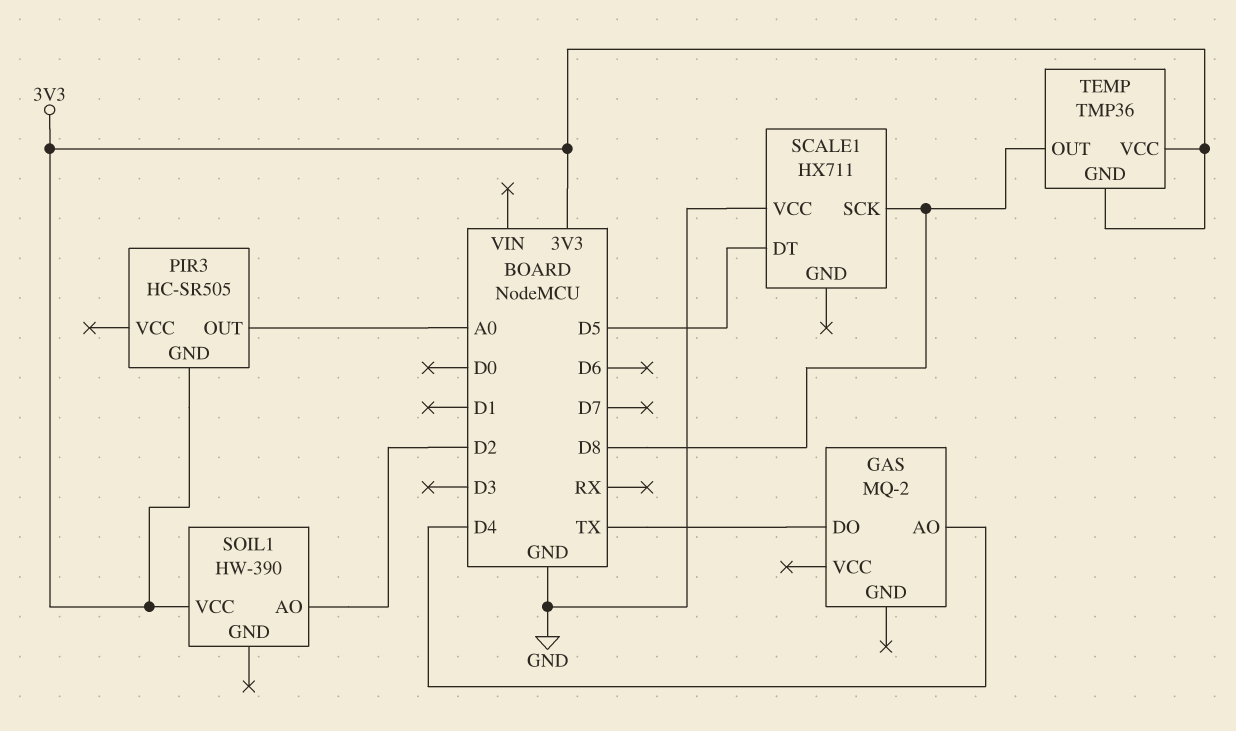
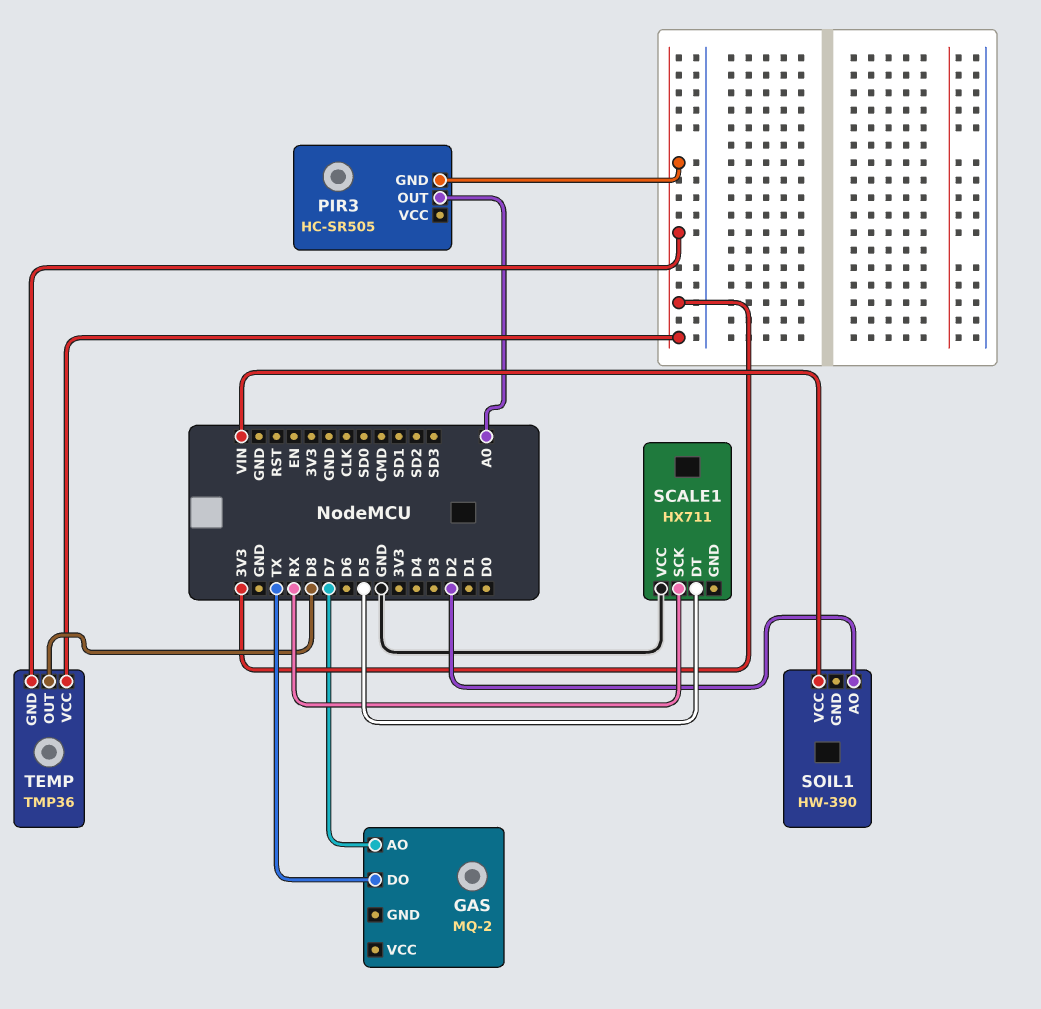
GAS pin AO: D4 -> D7
SCALE1 pin SCK: D8 -> RX
SOIL1 pin VCC: 3V3 -> VIN

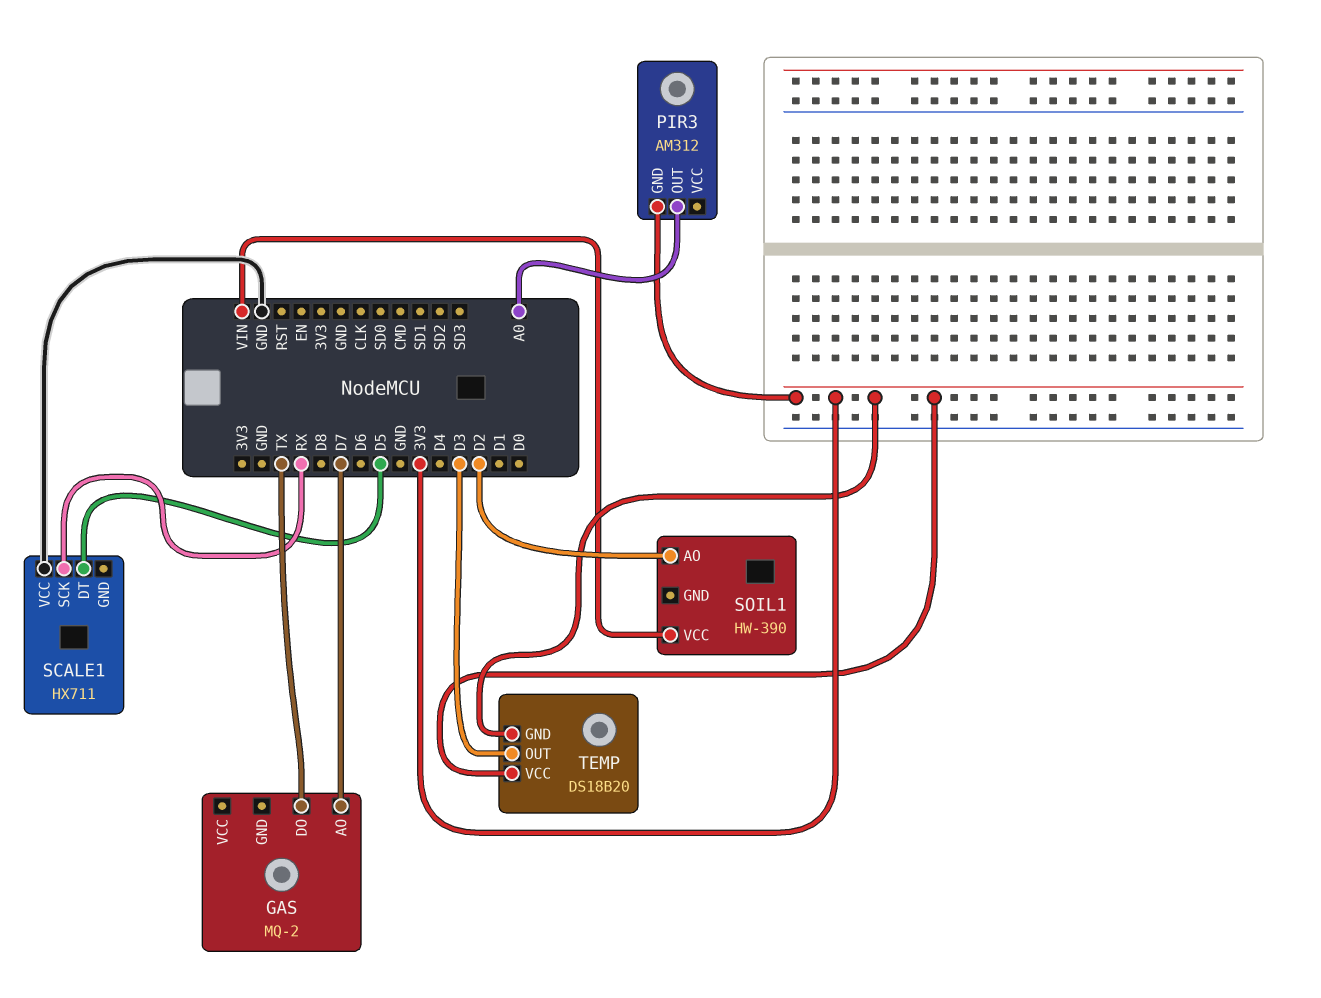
PIR3: HC-SR505 -> AM312
TEMP: TMP36 -> DS18B20
TEMP pin OUT: D8 -> D3

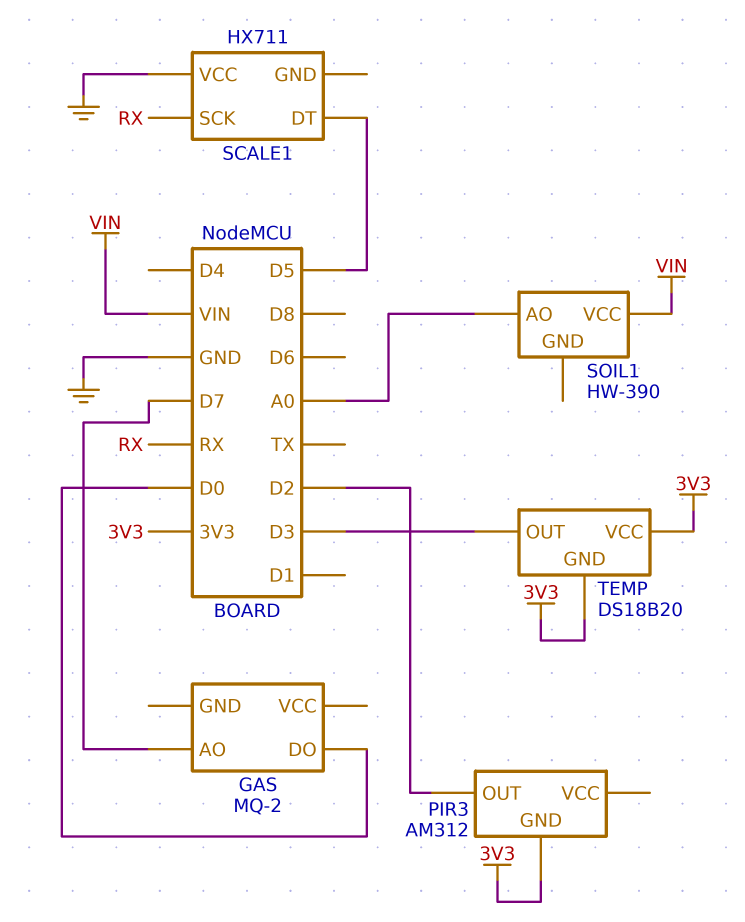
GAS pin DO: TX -> D0
PIR3 pin OUT: A0 -> D2
SOIL1 pin AO: D2 -> A0

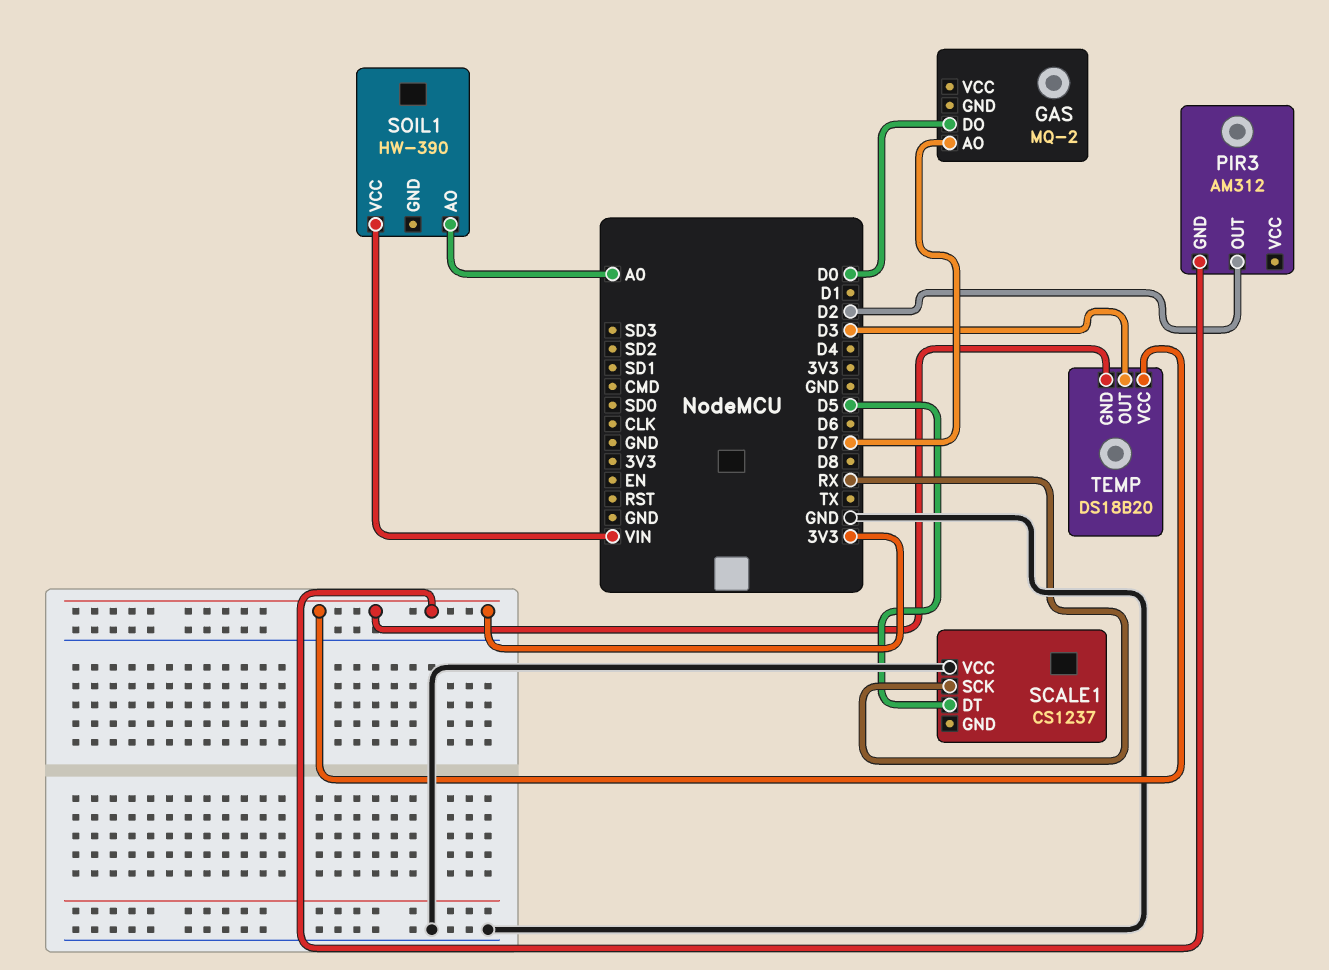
SCALE1: HX711 -> CS1237

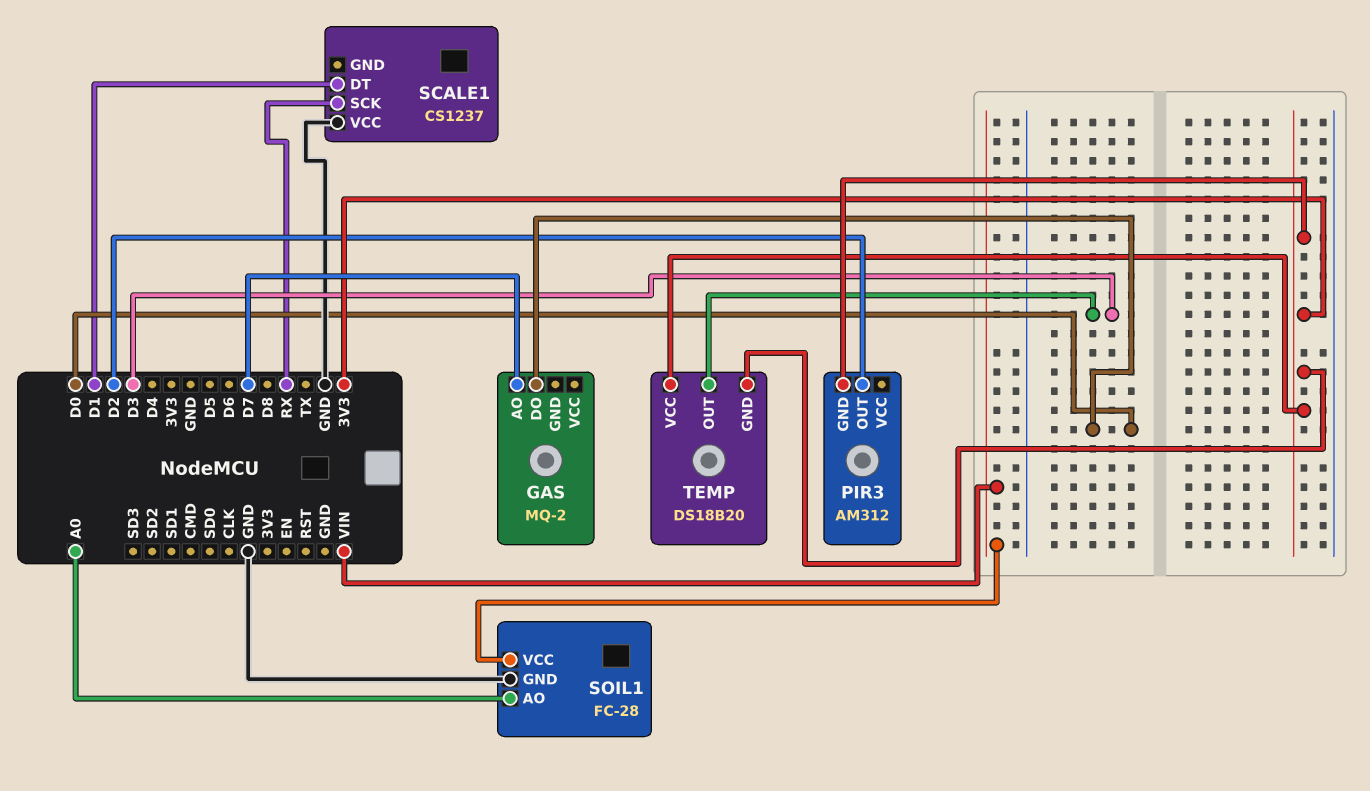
SCALE1 pin DT: D5 -> D1
SOIL1: HW-390 -> FC-28
SOIL1 pin GND: none -> GND

